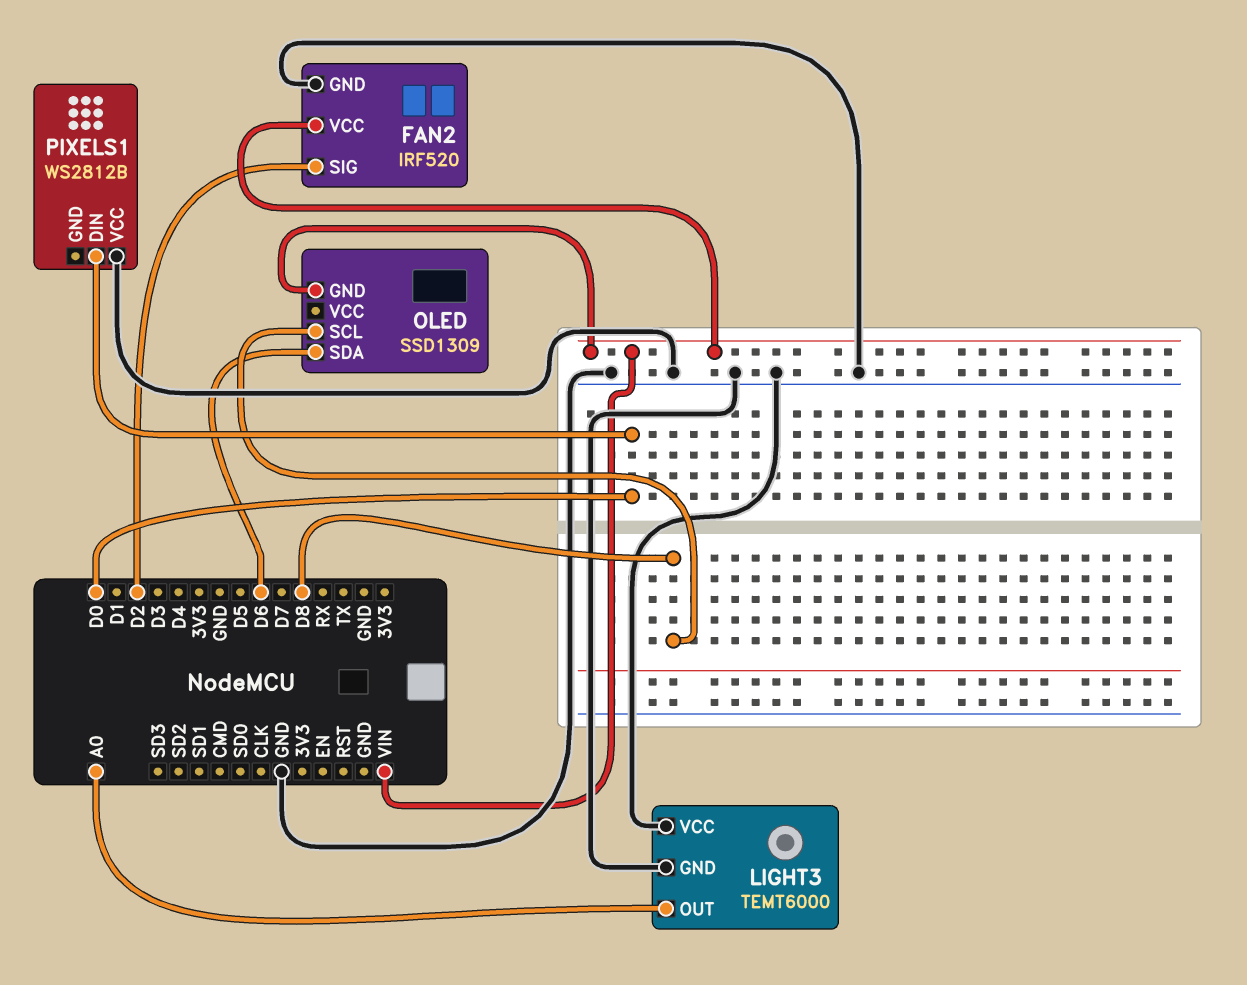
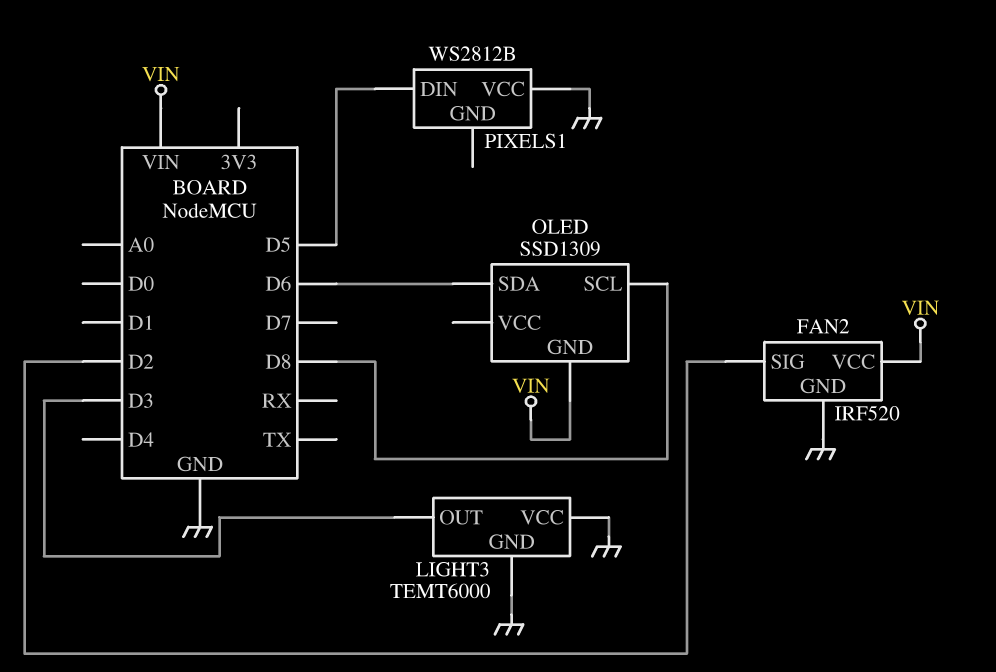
LIGHT3 pin OUT: A0 -> D3
PIXELS1 pin DIN: D0 -> D5

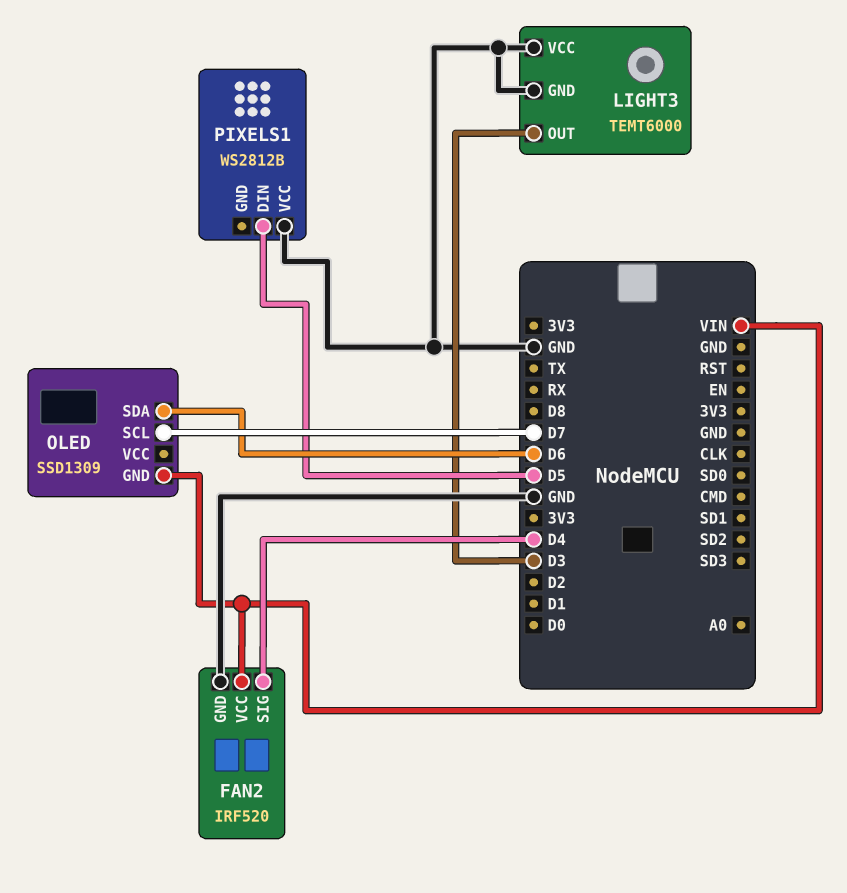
FAN2 pin SIG: D2 -> D4
OLED pin SCL: D8 -> D7

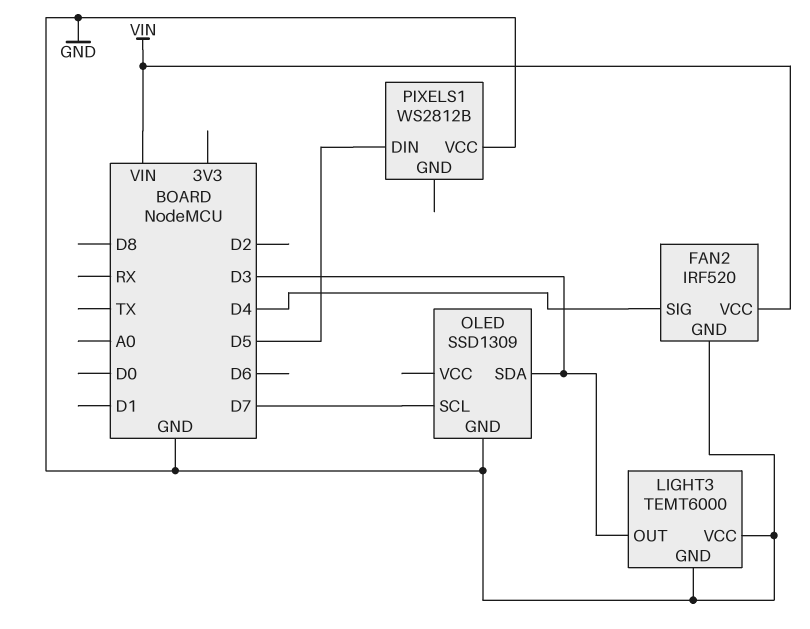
OLED pin GND: VIN -> GND
OLED pin SDA: D6 -> D3

